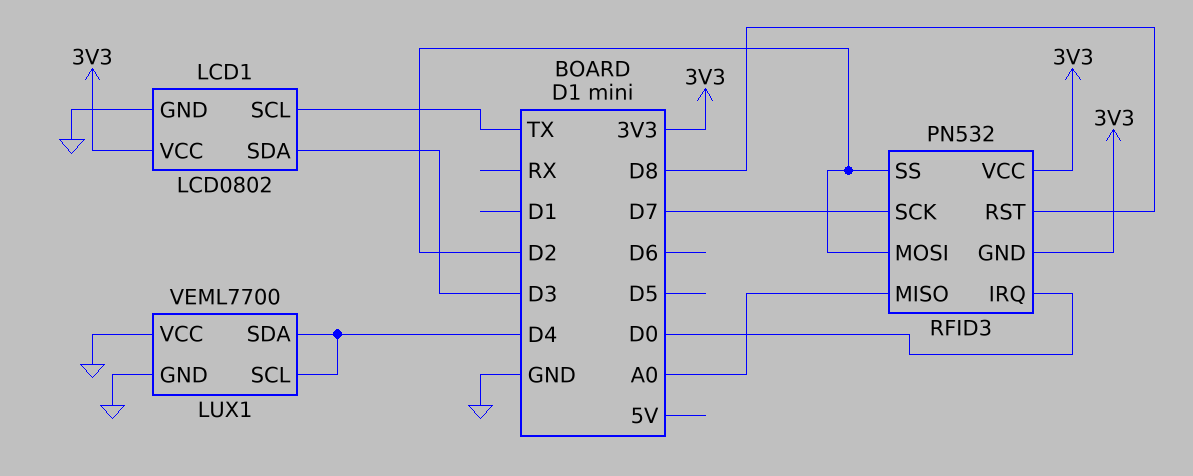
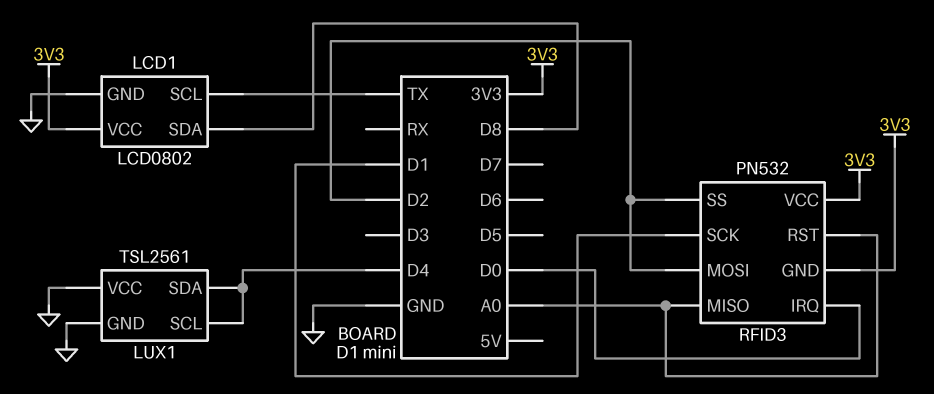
LCD1 pin SDA: D3 -> D8
LUX1: VEML7700 -> TSL2561
RFID3 pin RST: D8 -> A0
RFID3 pin SCK: D7 -> D1

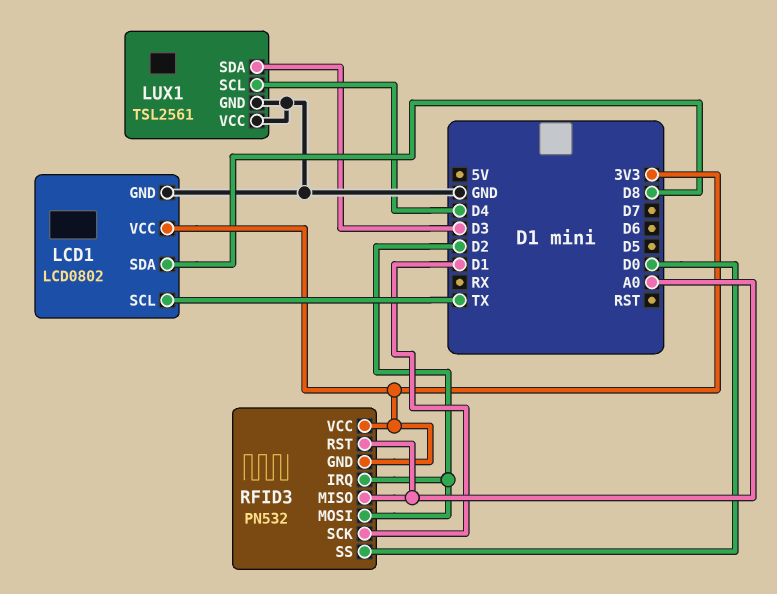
LUX1 pin SDA: D4 -> D3
RFID3 pin IRQ: D0 -> D2
RFID3 pin SS: D2 -> D0

